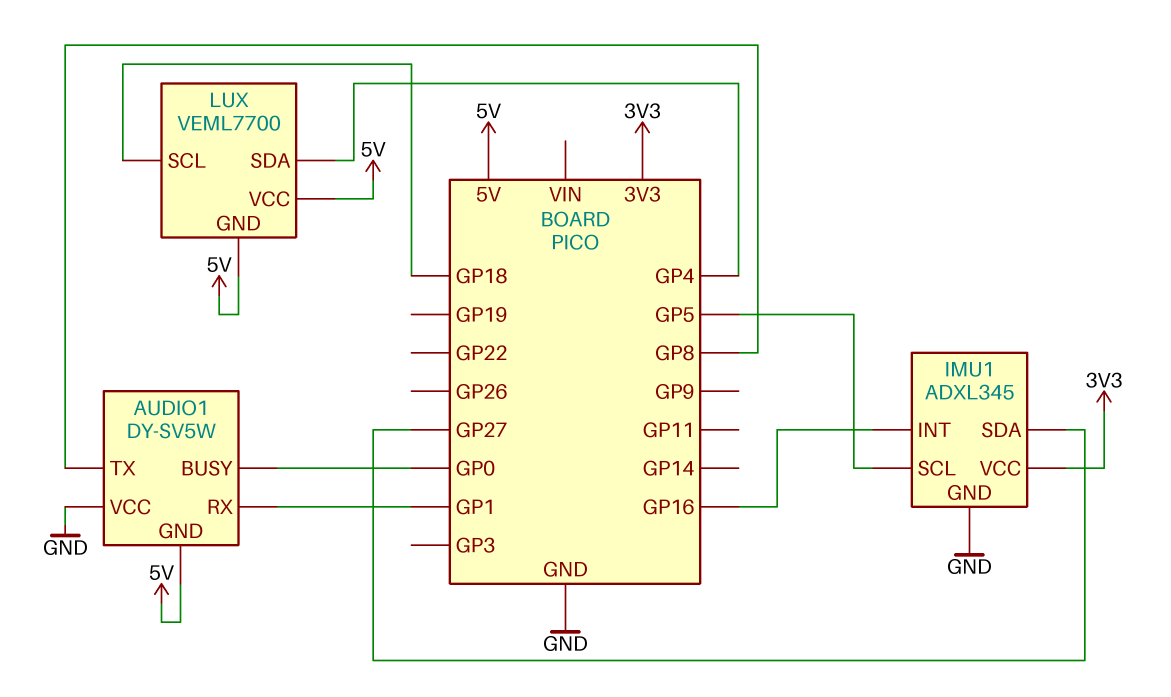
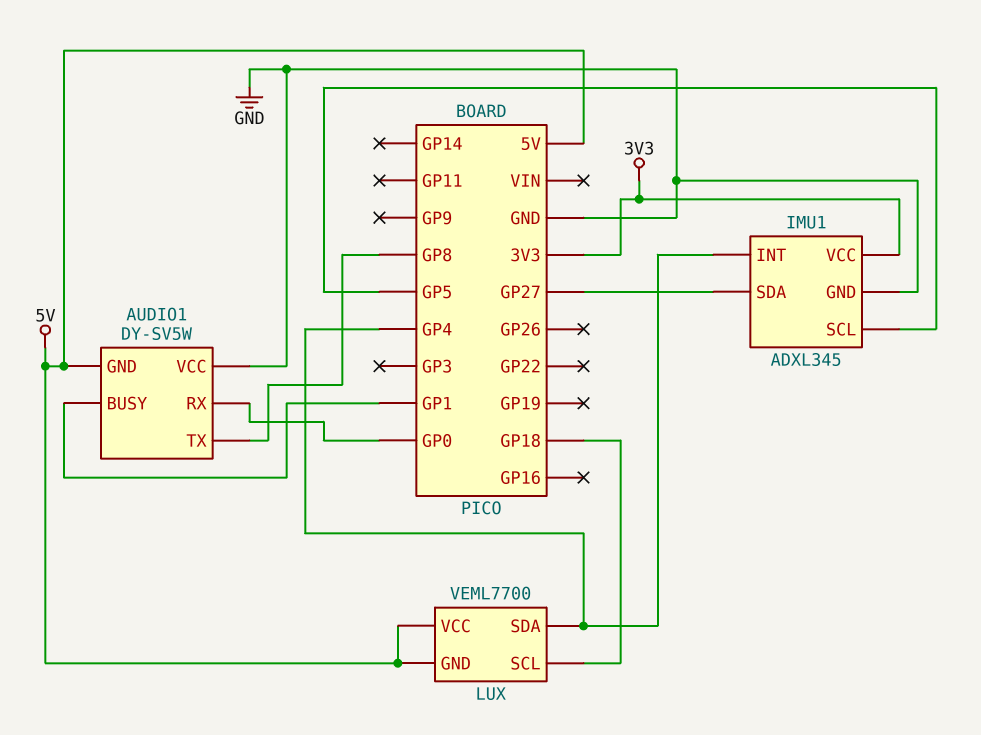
AUDIO1 pin BUSY: GP0 -> GP1
AUDIO1 pin RX: GP1 -> GP0
IMU1 pin INT: GP16 -> GP4

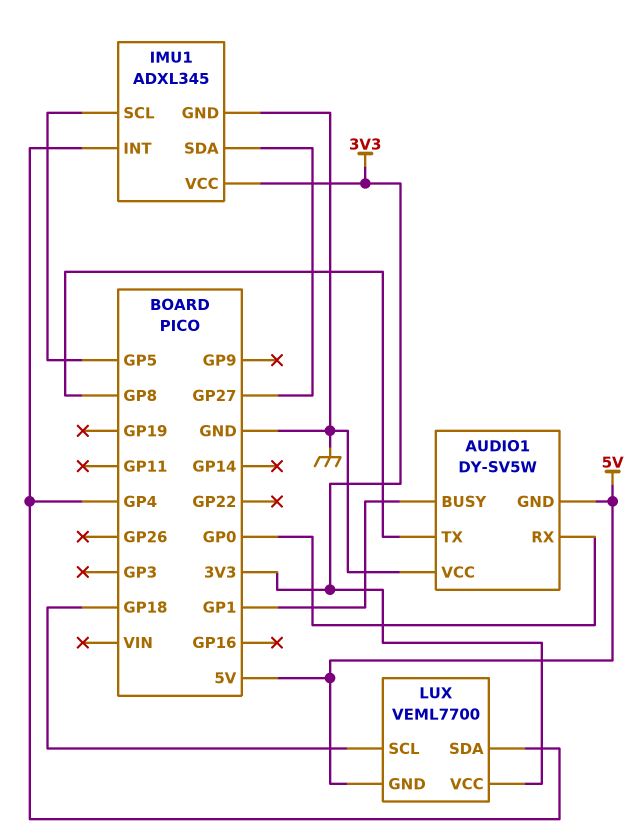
LUX pin VCC: 5V -> 3V3

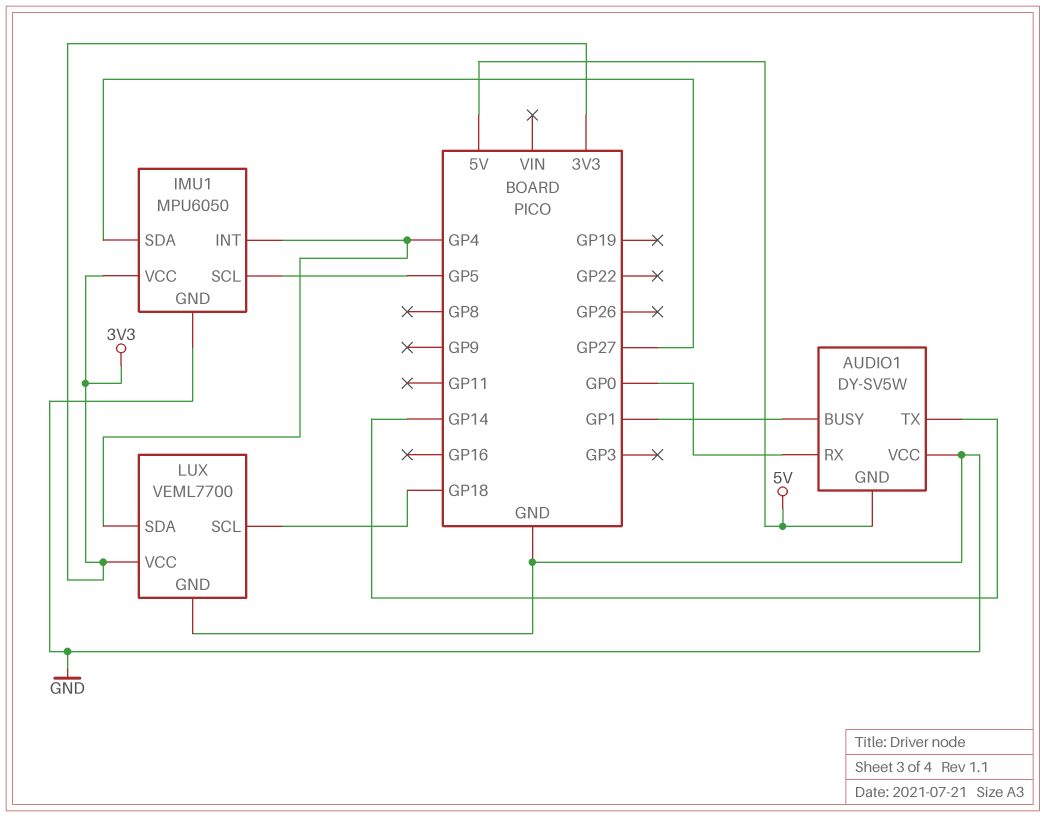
AUDIO1 pin TX: GP8 -> GP14
IMU1: ADXL345 -> MPU6050
LUX pin GND: 5V -> GND

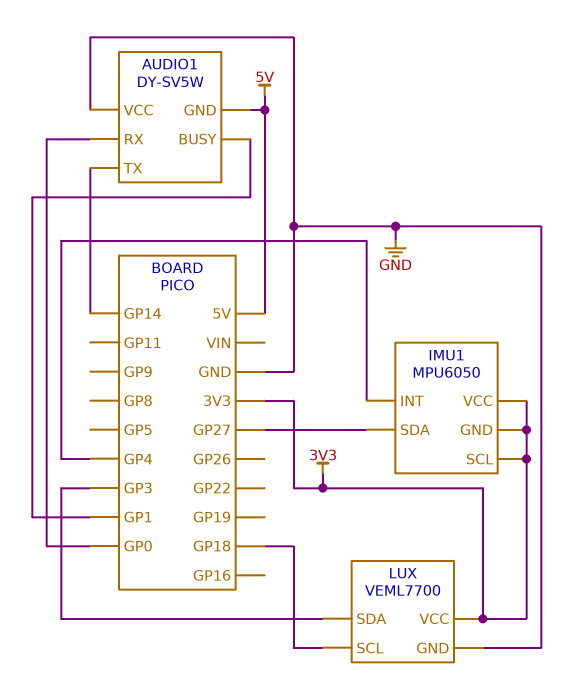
IMU1 pin GND: GND -> 3V3
IMU1 pin SCL: GP5 -> 3V3
LUX pin SDA: GP4 -> GP3

